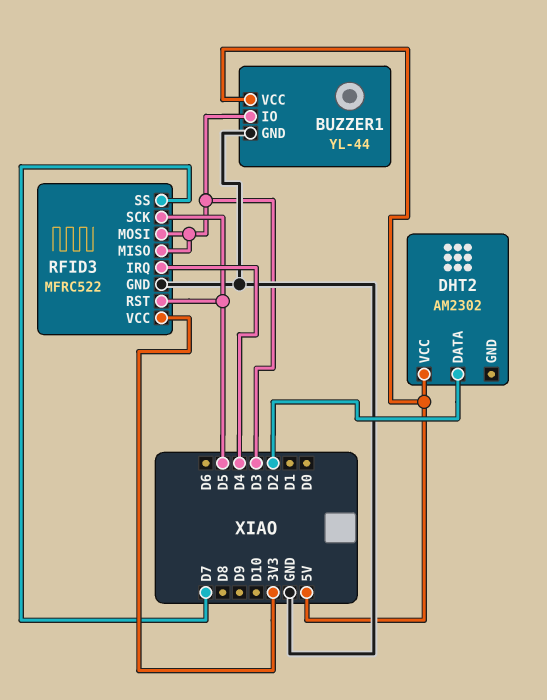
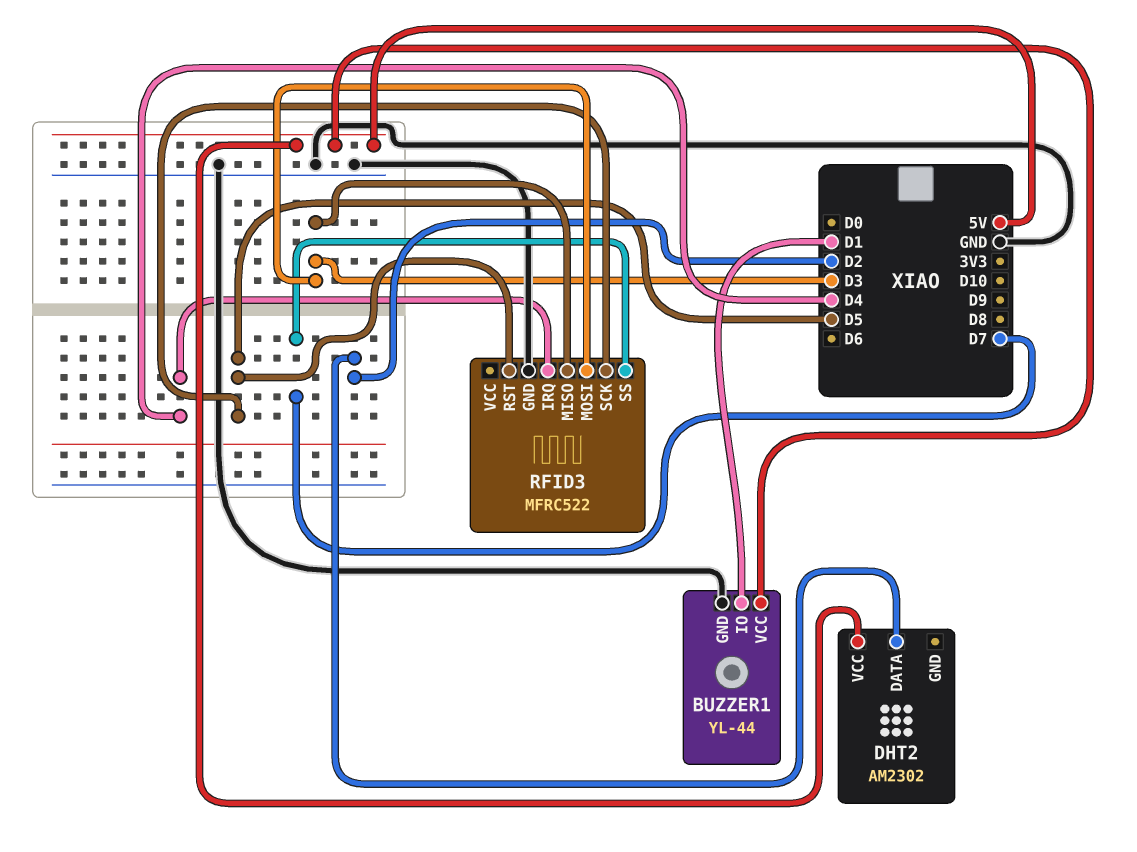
BUZZER1 pin IO: D3 -> D1
RFID3 pin VCC: 3V3 -> none

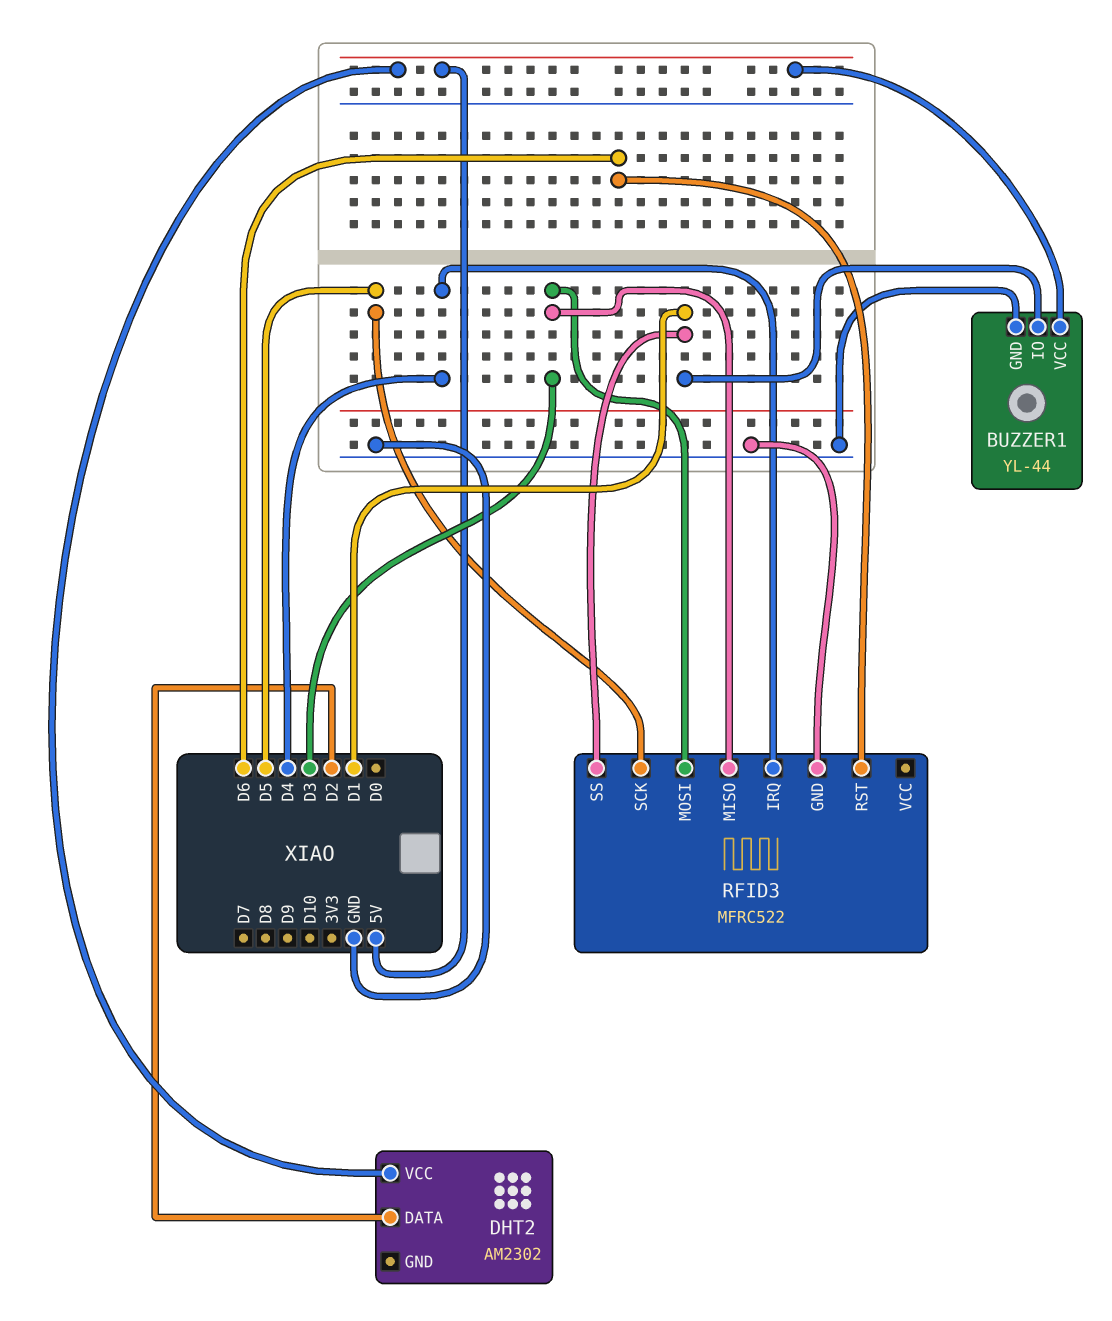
RFID3 pin RST: D5 -> D6
RFID3 pin SS: D7 -> D1

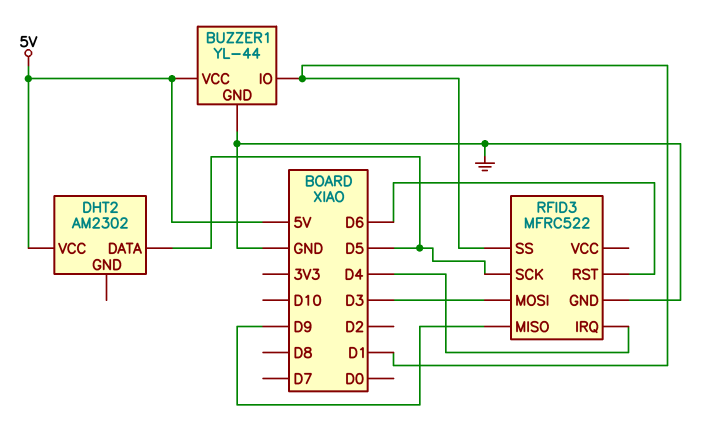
DHT2 pin DATA: D2 -> D5
RFID3 pin MISO: D3 -> D9

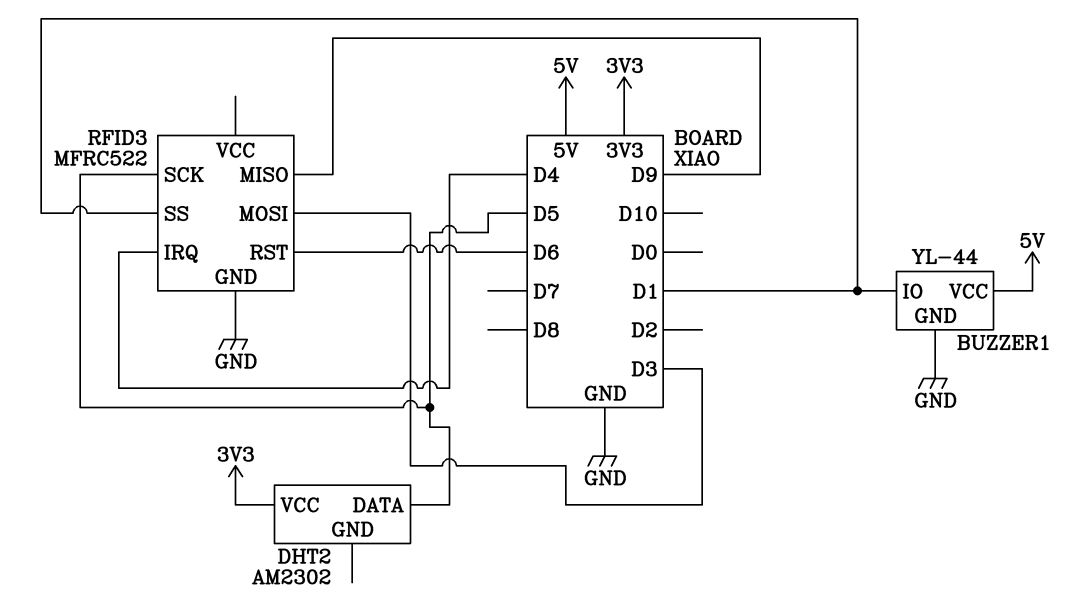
DHT2 pin VCC: 5V -> 3V3

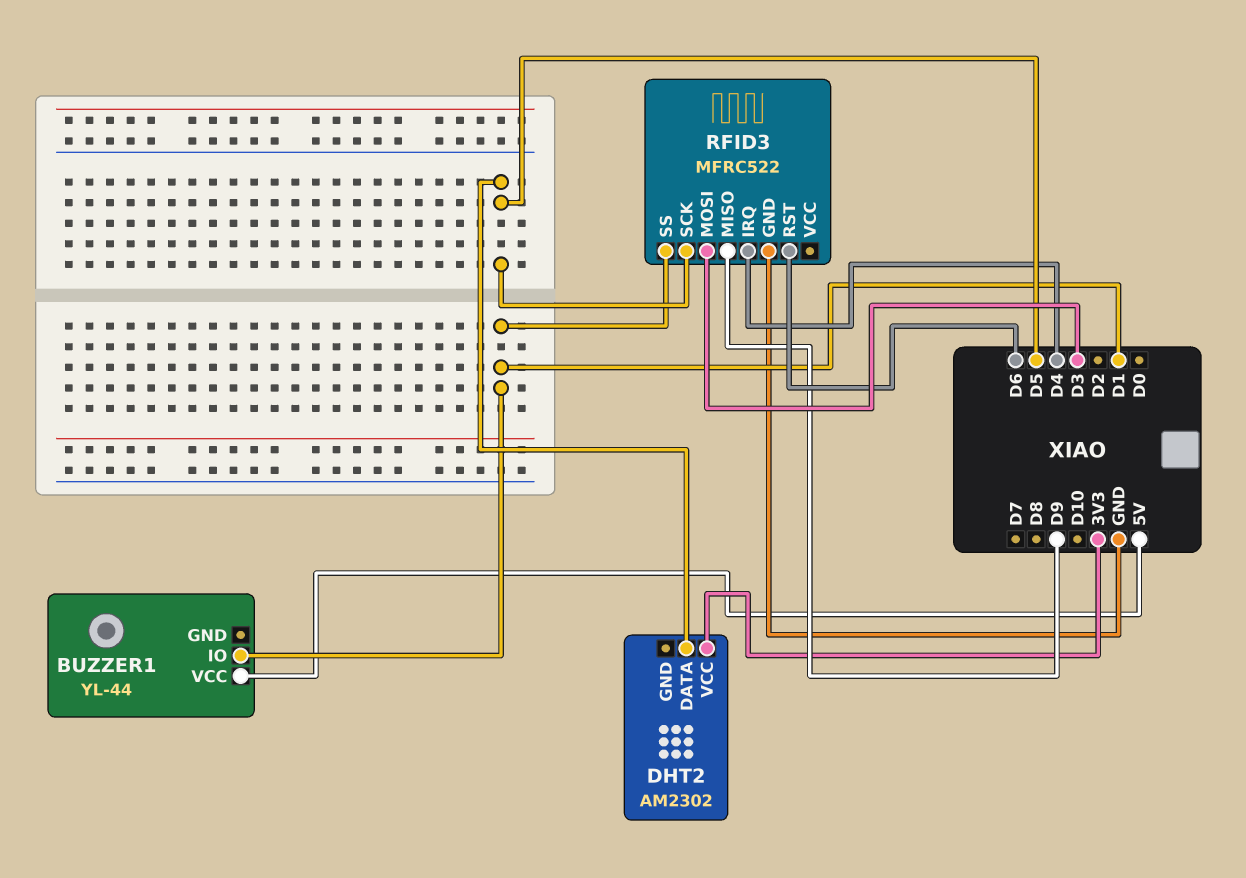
BUZZER1 pin GND: GND -> none

